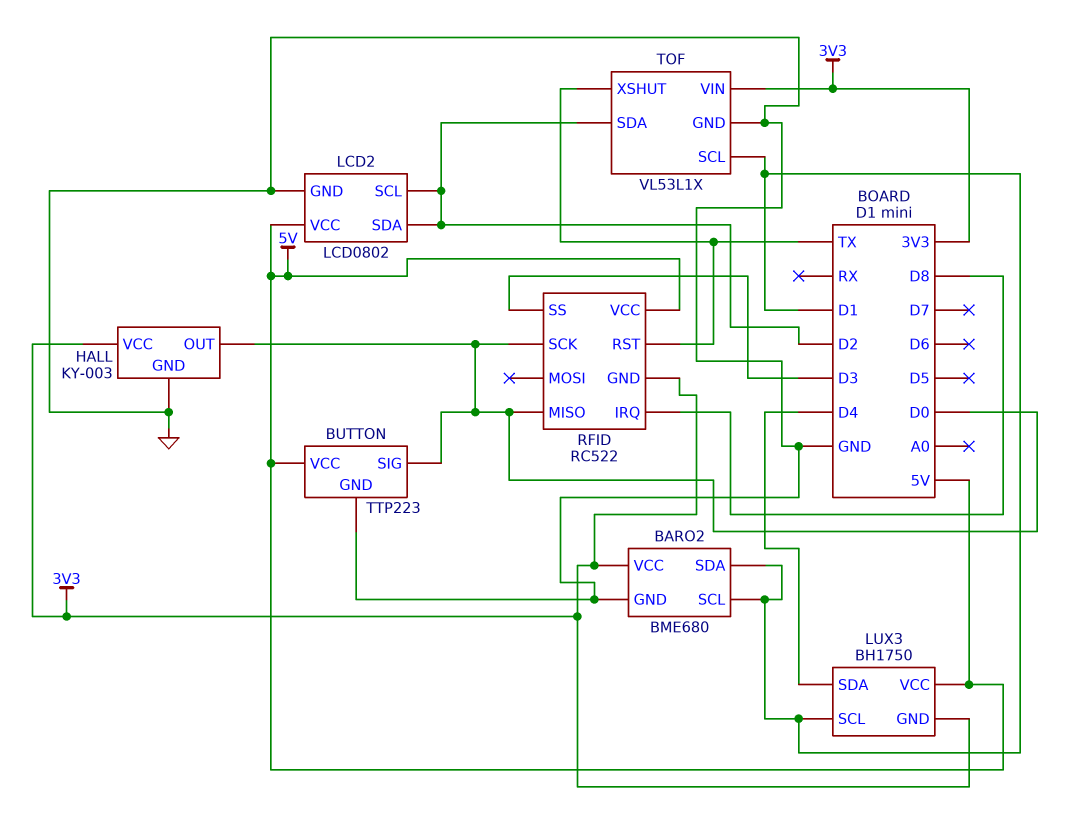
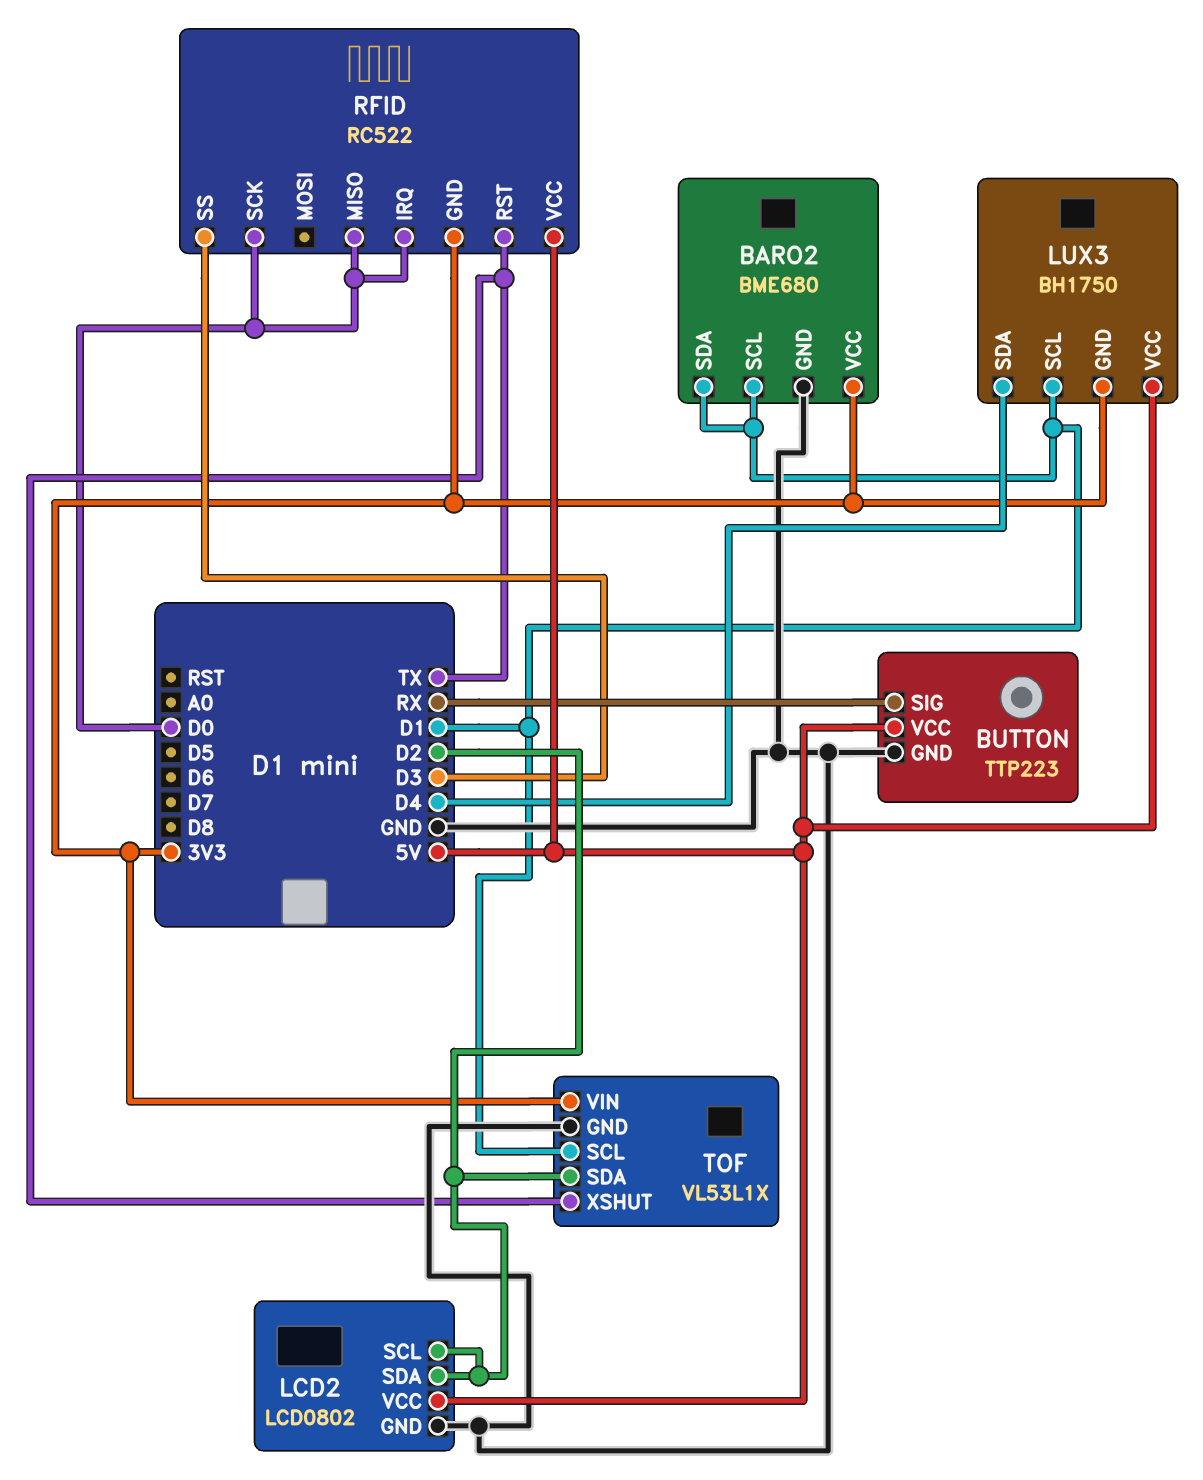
BUTTON pin SIG: D0 -> RX
HALL: KY-003 -> none
HALL pin GND: GND -> none
HALL pin OUT: D0 -> none
HALL pin VCC: 3V3 -> none
RFID pin IRQ: D8 -> D0

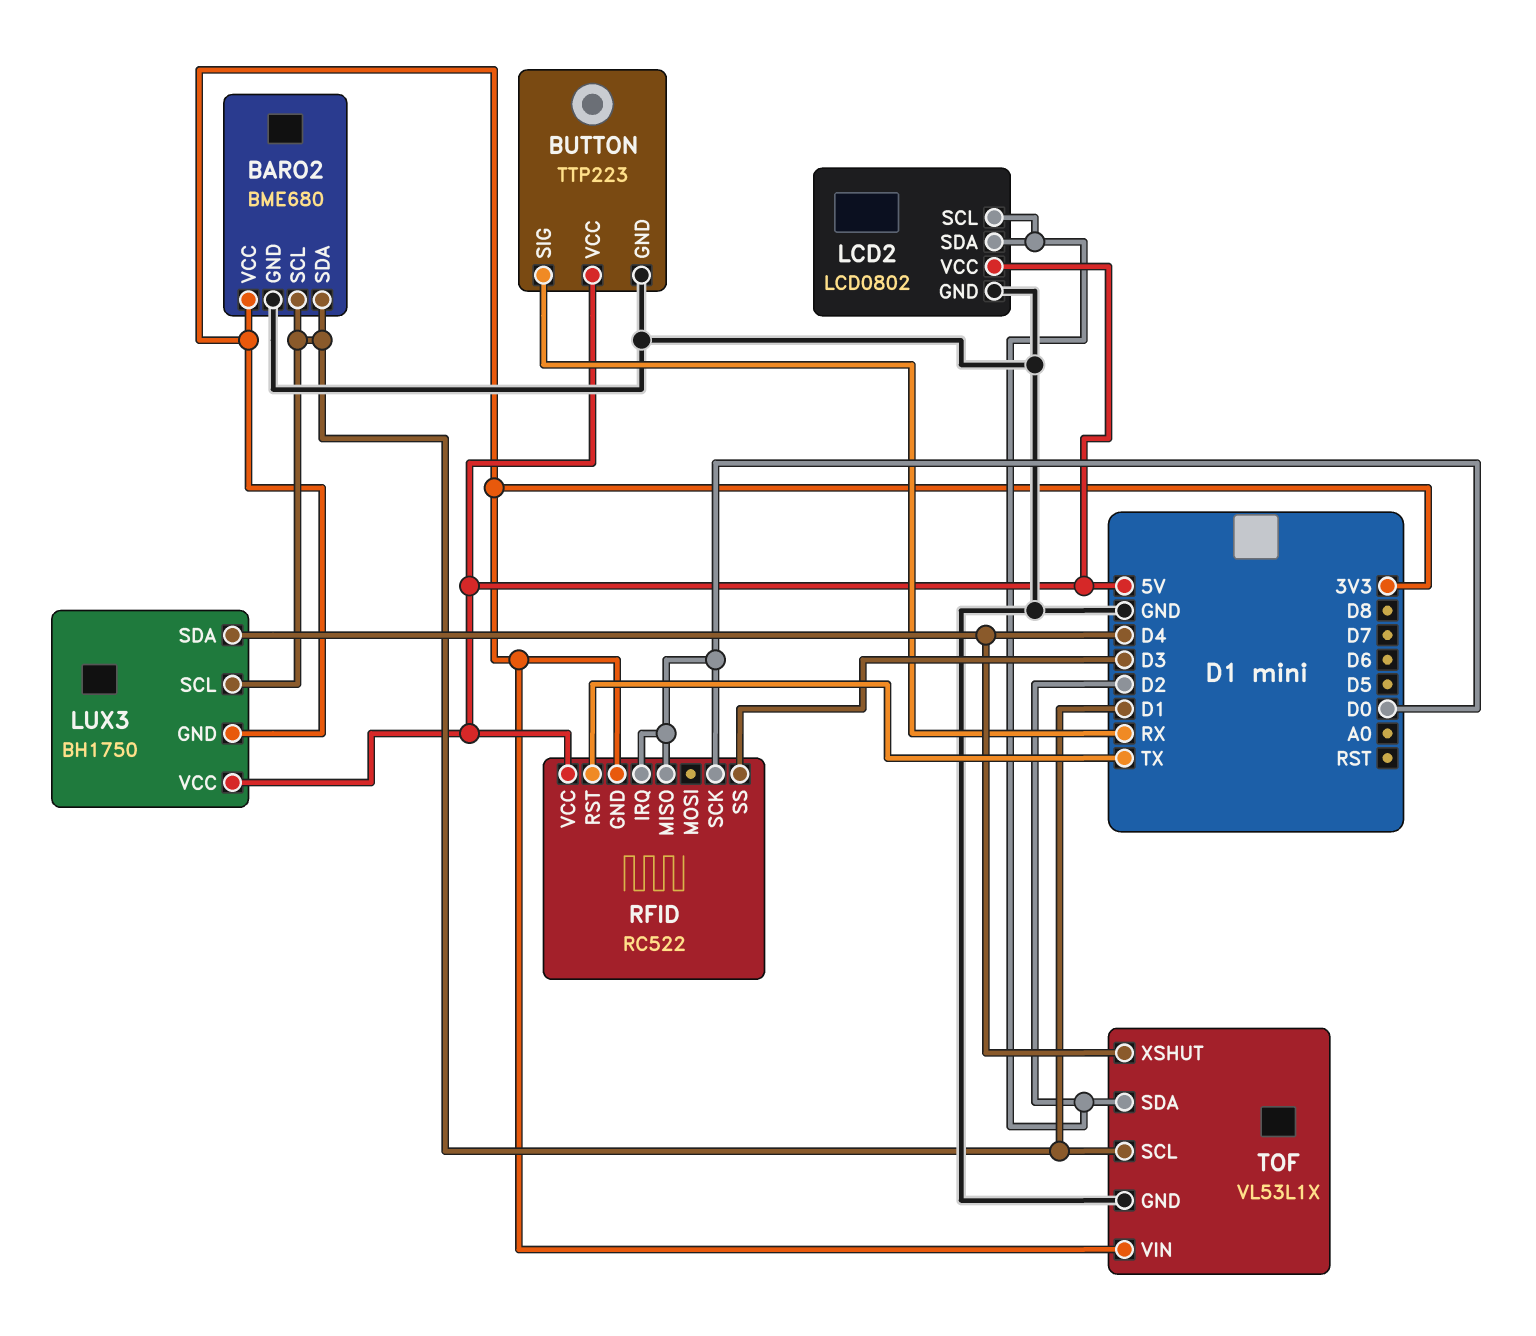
TOF pin XSHUT: TX -> D4

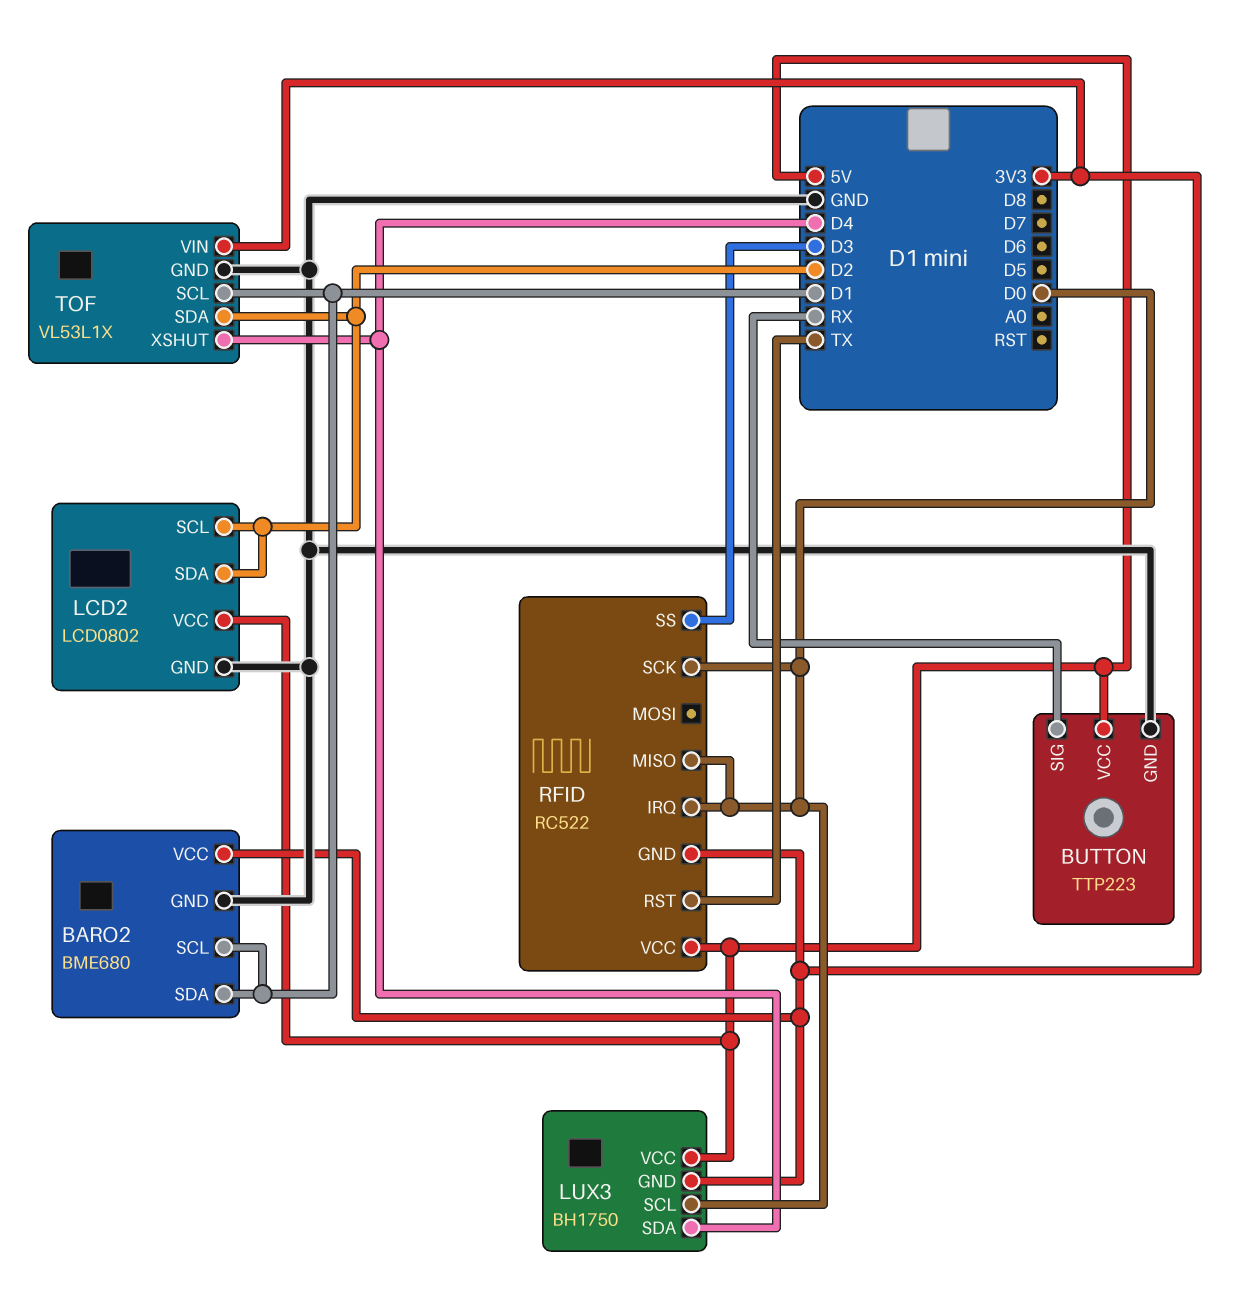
LUX3 pin SCL: D1 -> D0

